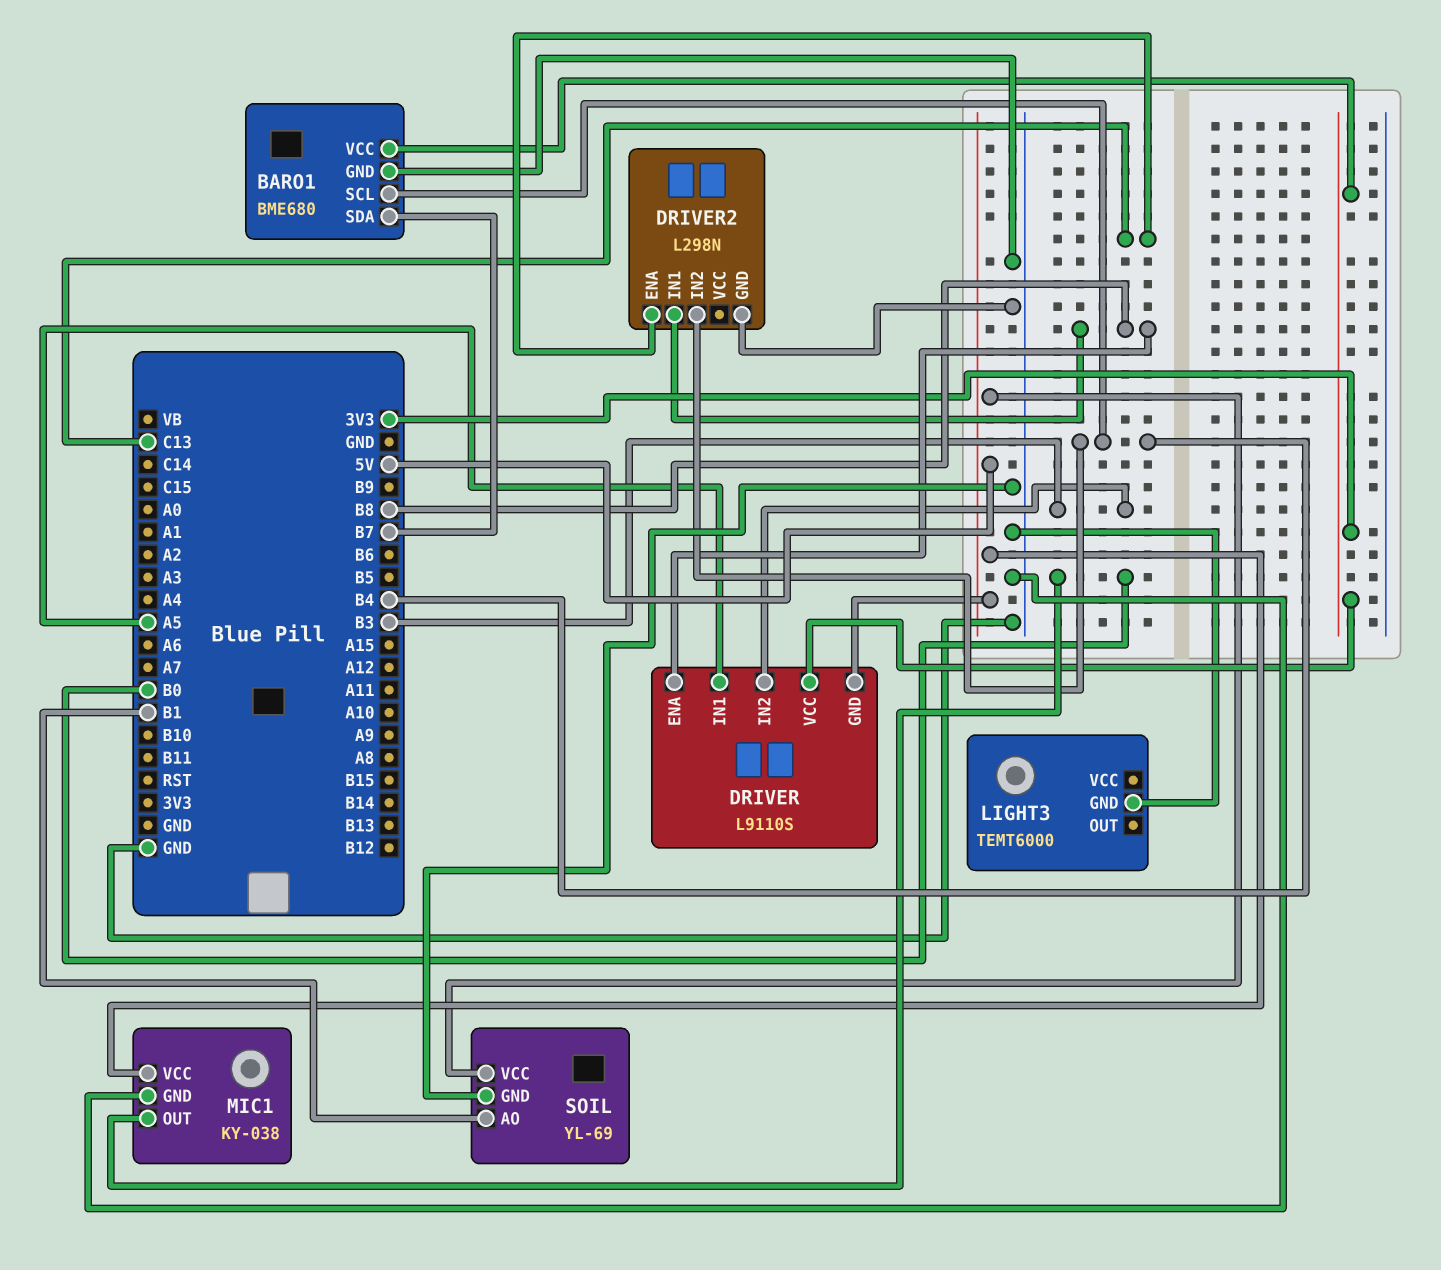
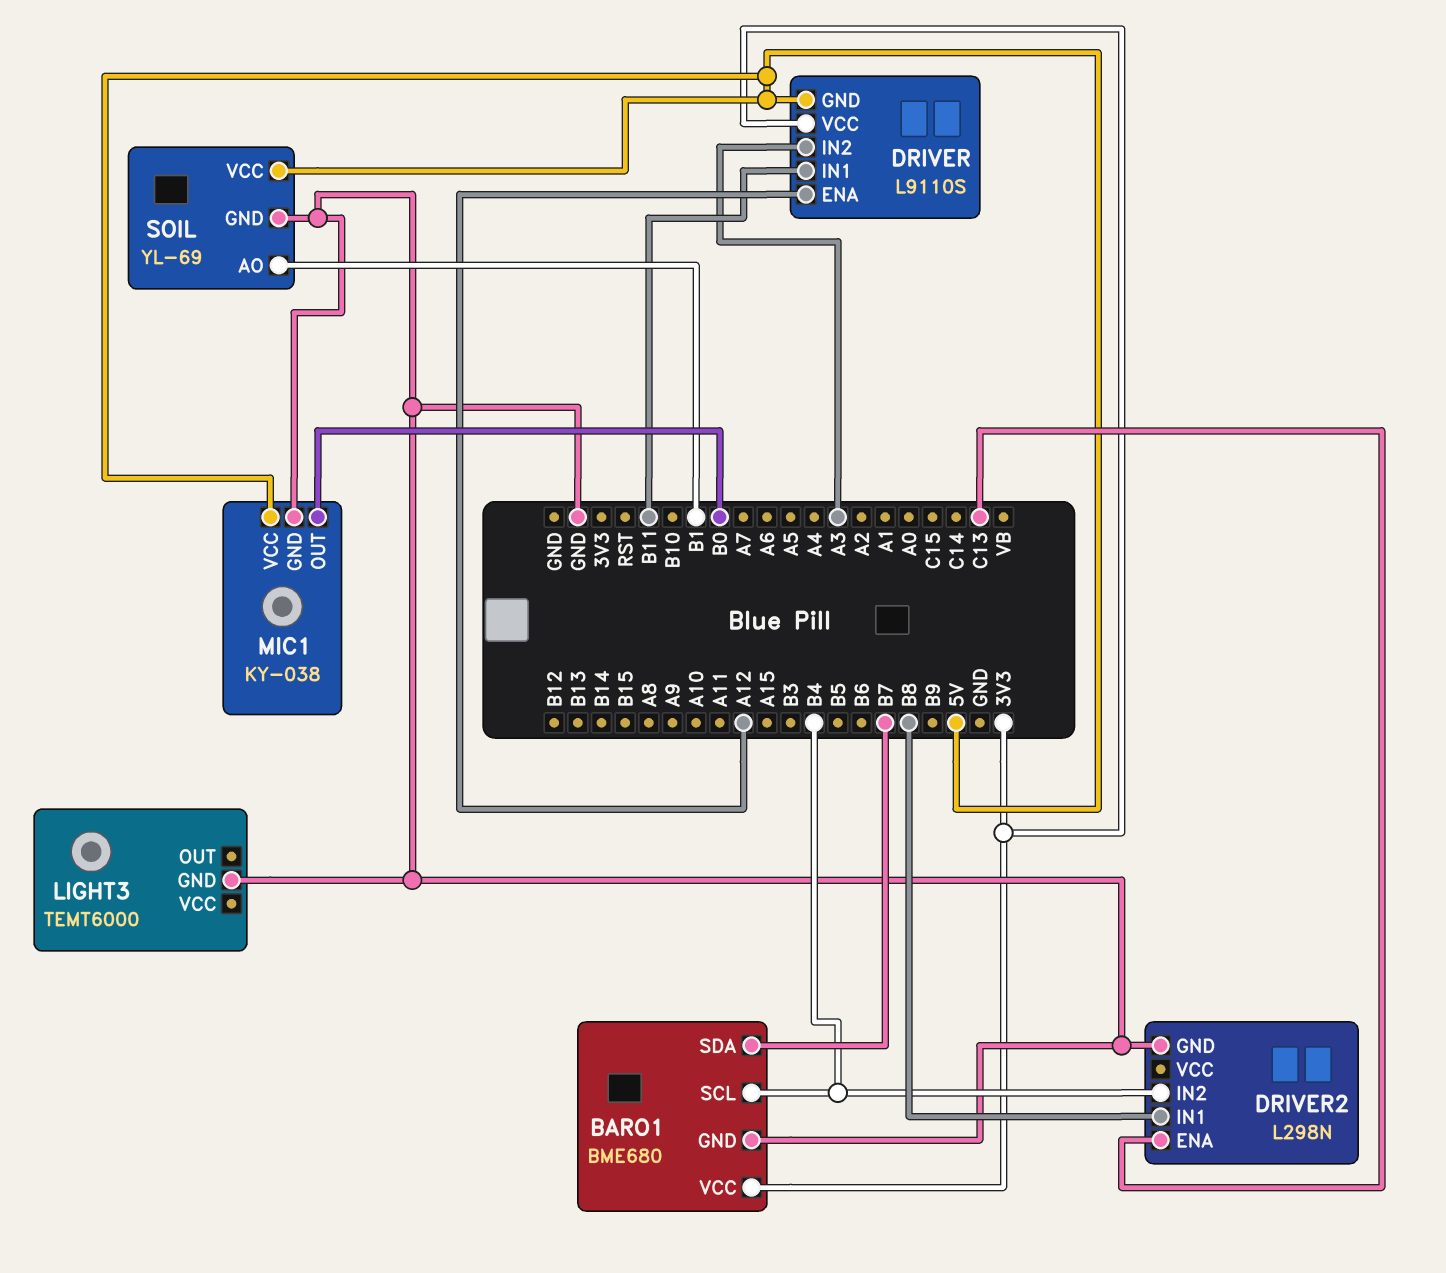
DRIVER pin ENA: B8 -> A12
DRIVER pin IN1: A5 -> B11
DRIVER pin IN2: B3 -> A3

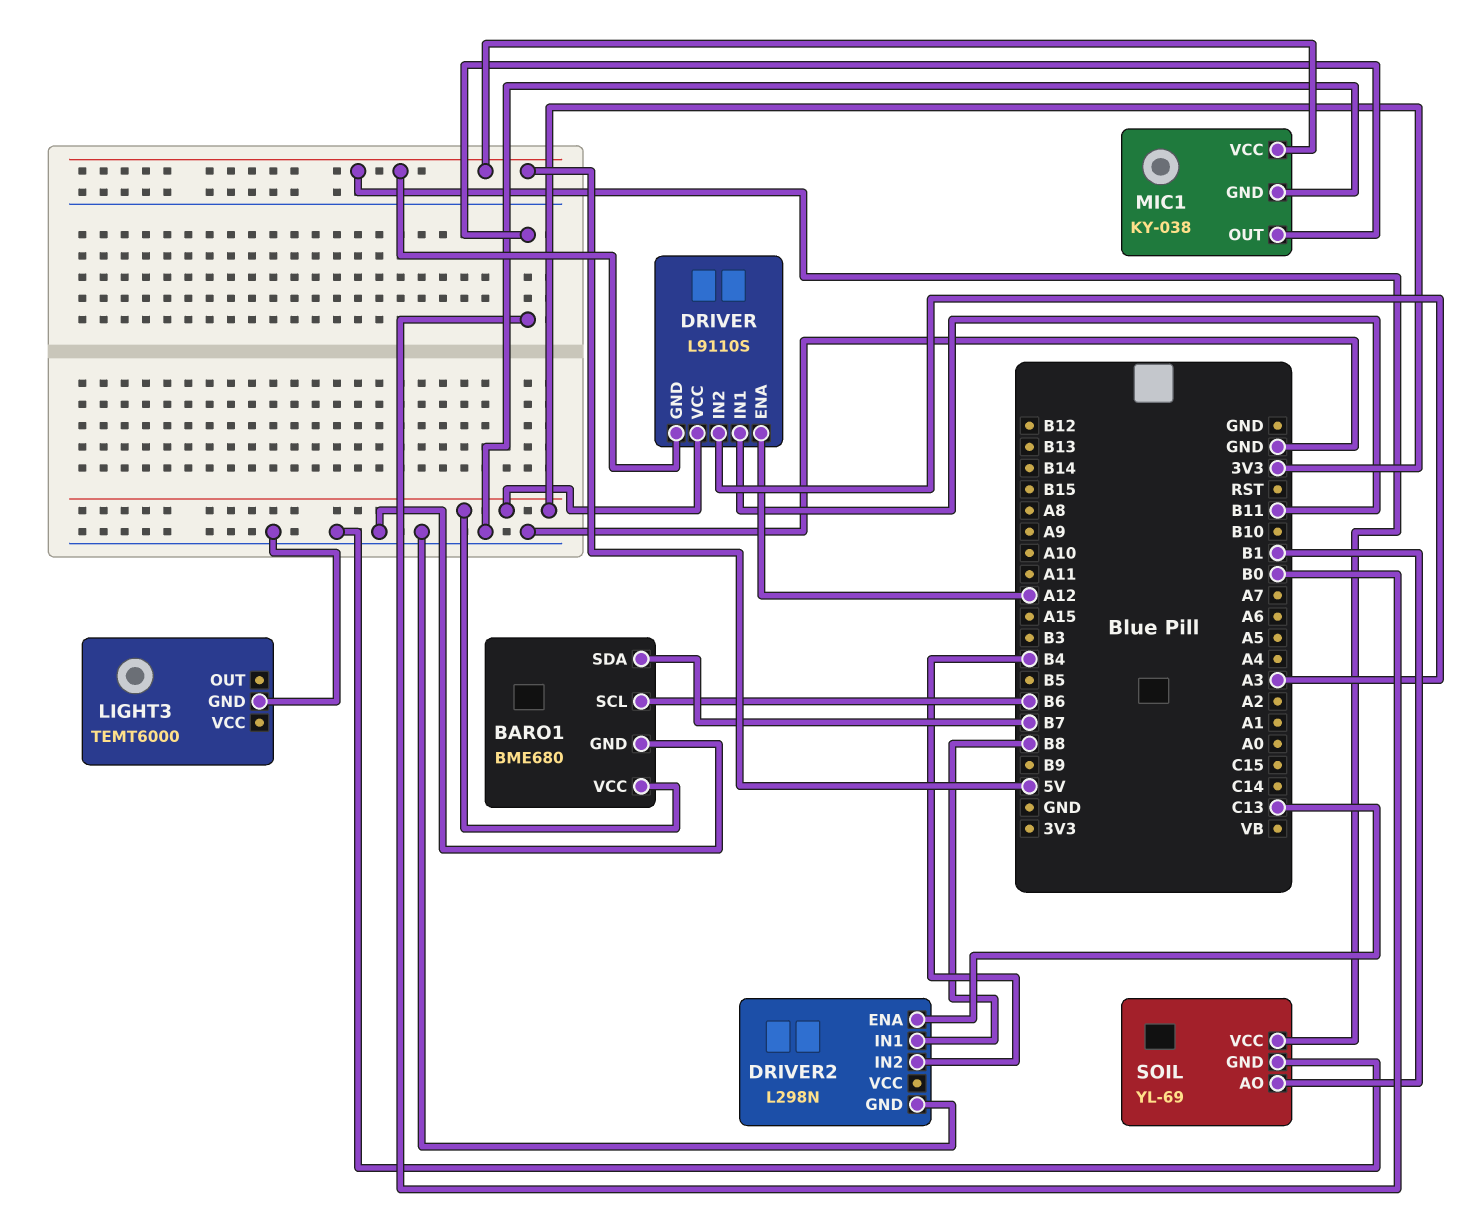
BARO1 pin SCL: B4 -> B6

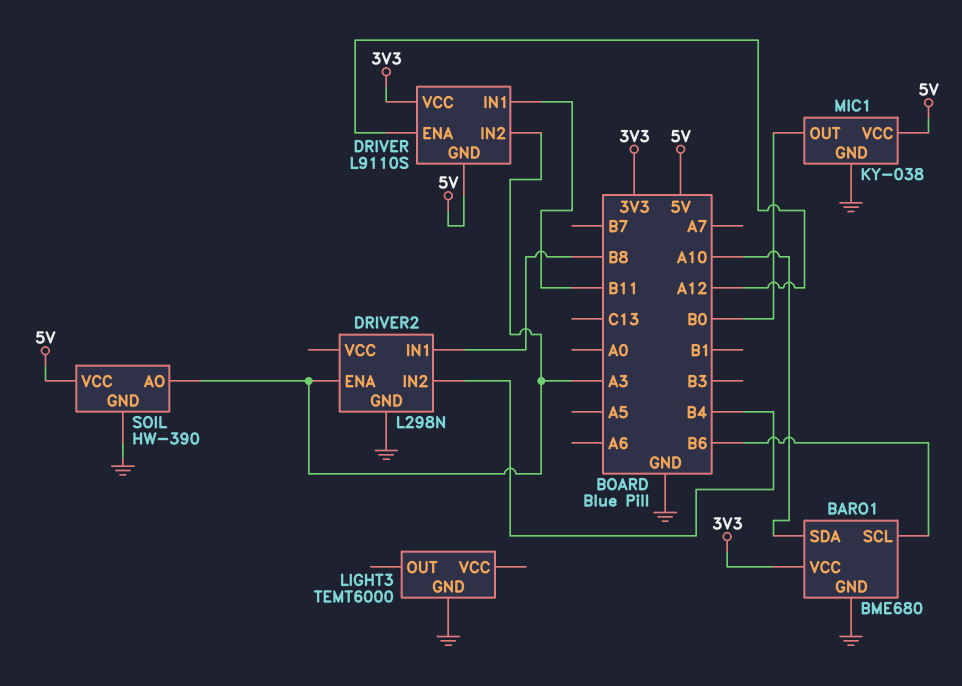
BARO1 pin SDA: B7 -> A10
DRIVER2 pin ENA: C13 -> A3
SOIL: YL-69 -> HW-390
SOIL pin AO: B1 -> A3

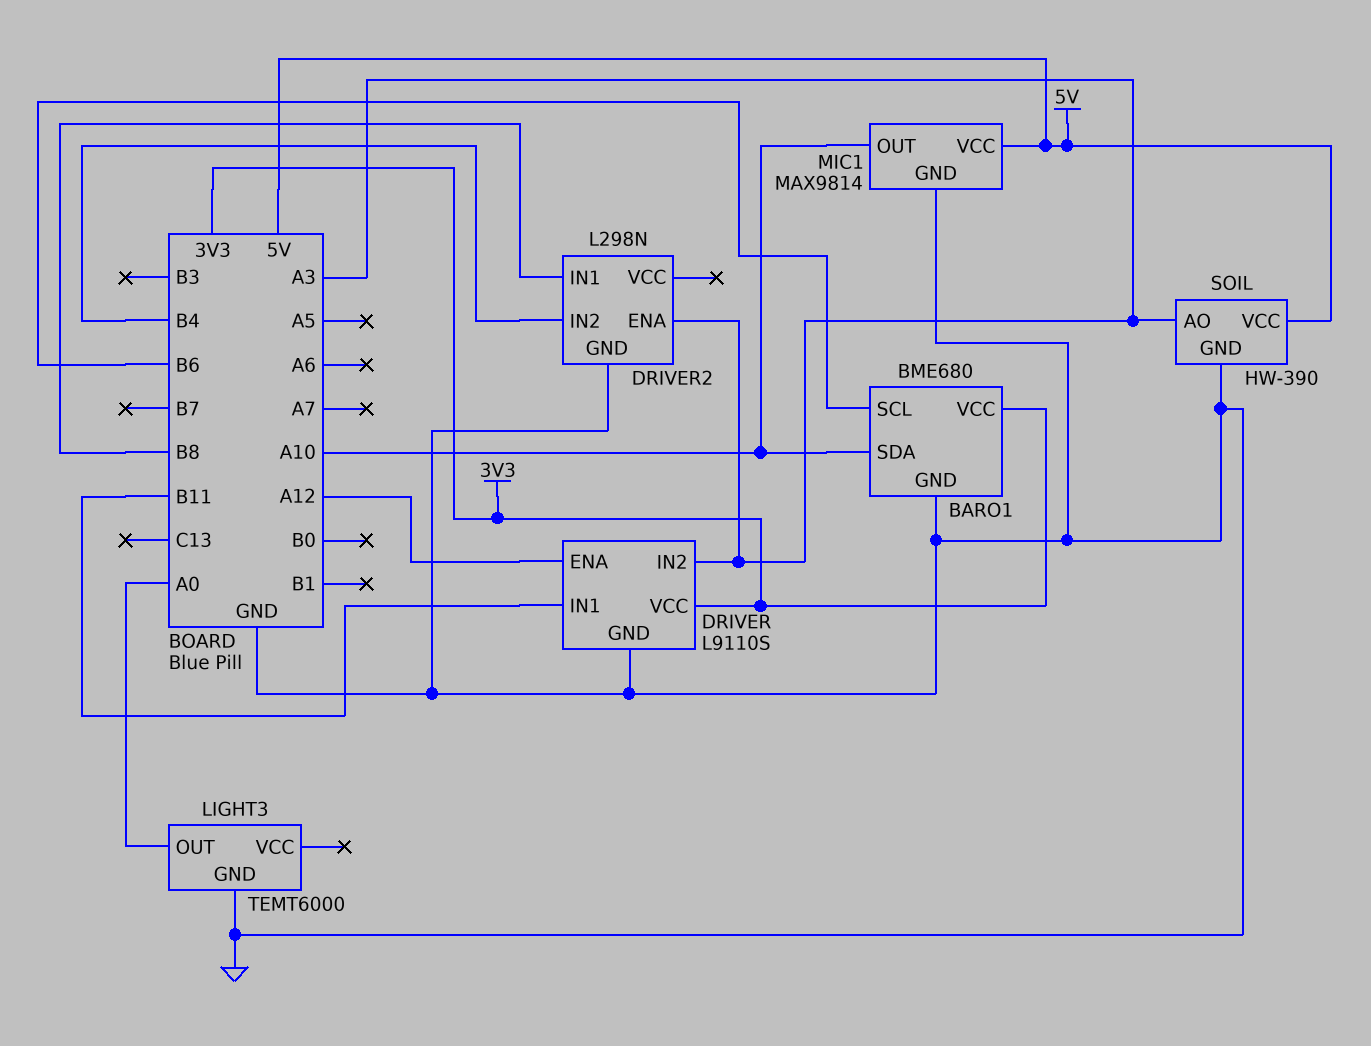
DRIVER pin GND: 5V -> GND
LIGHT3 pin OUT: none -> A0
MIC1: KY-038 -> MAX9814
MIC1 pin OUT: B0 -> A10

